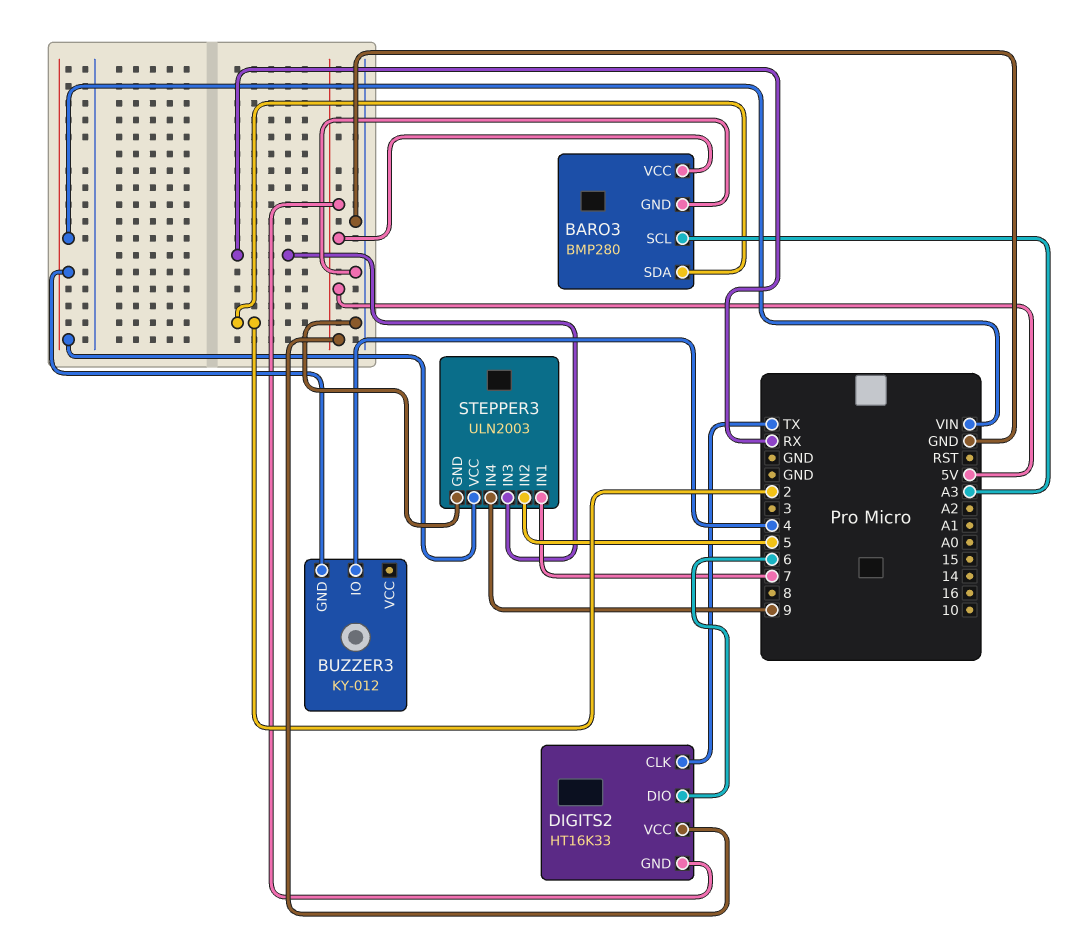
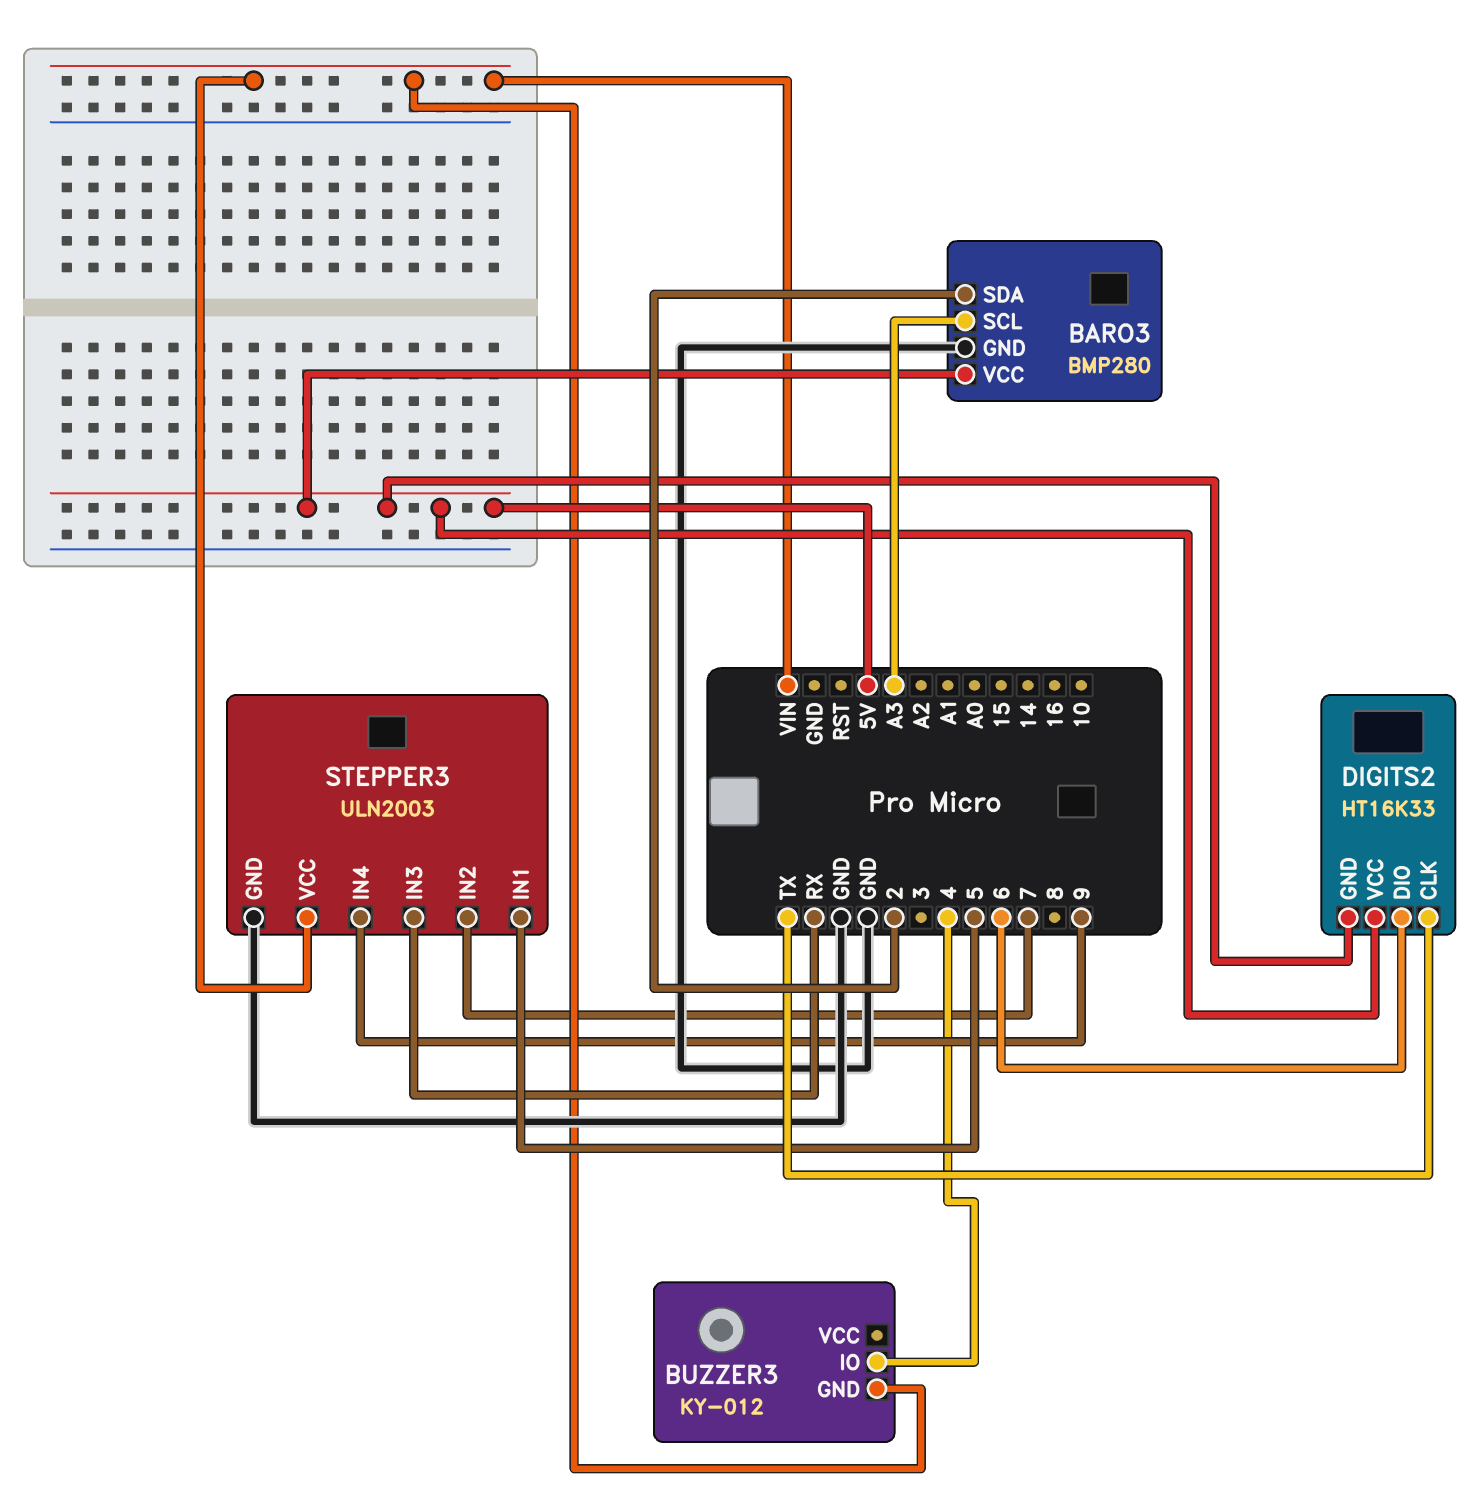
STEPPER3 pin IN1: 7 -> 5
STEPPER3 pin IN2: 5 -> 7

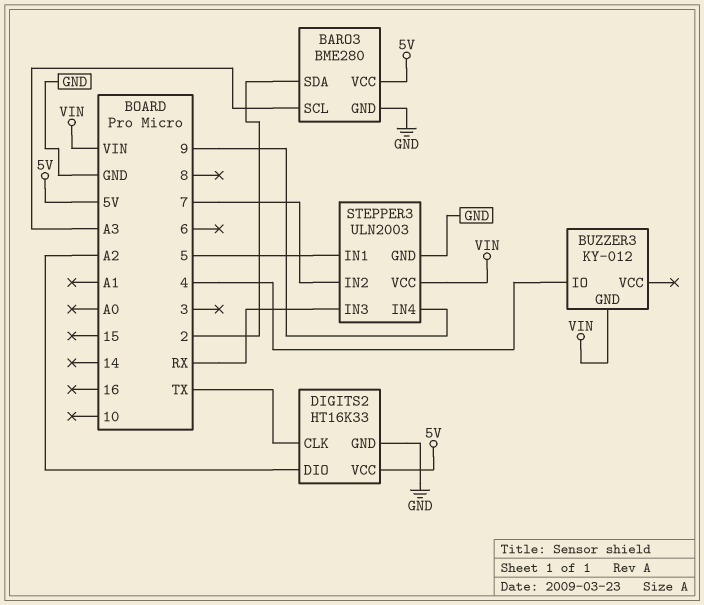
BARO3: BMP280 -> BME280
DIGITS2 pin DIO: 6 -> A2
DIGITS2 pin GND: 5V -> GND

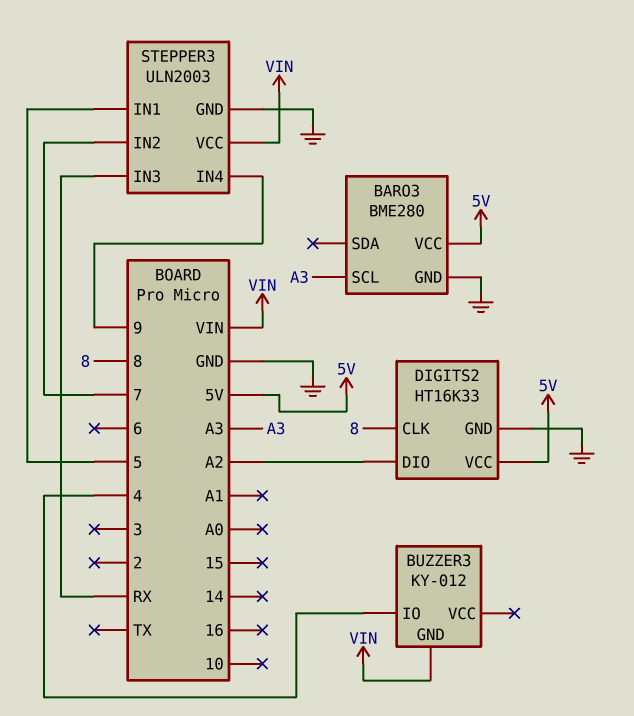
BARO3 pin SDA: 2 -> none
DIGITS2 pin CLK: TX -> 8

